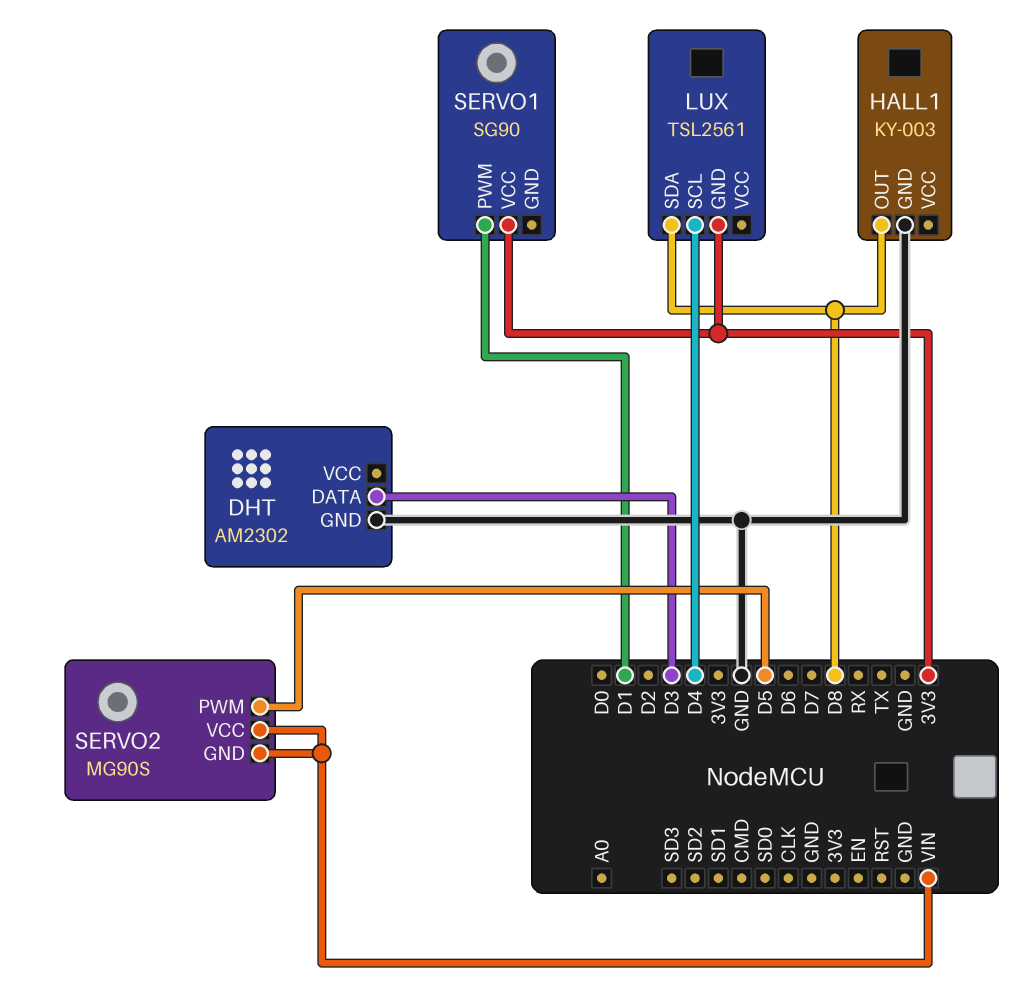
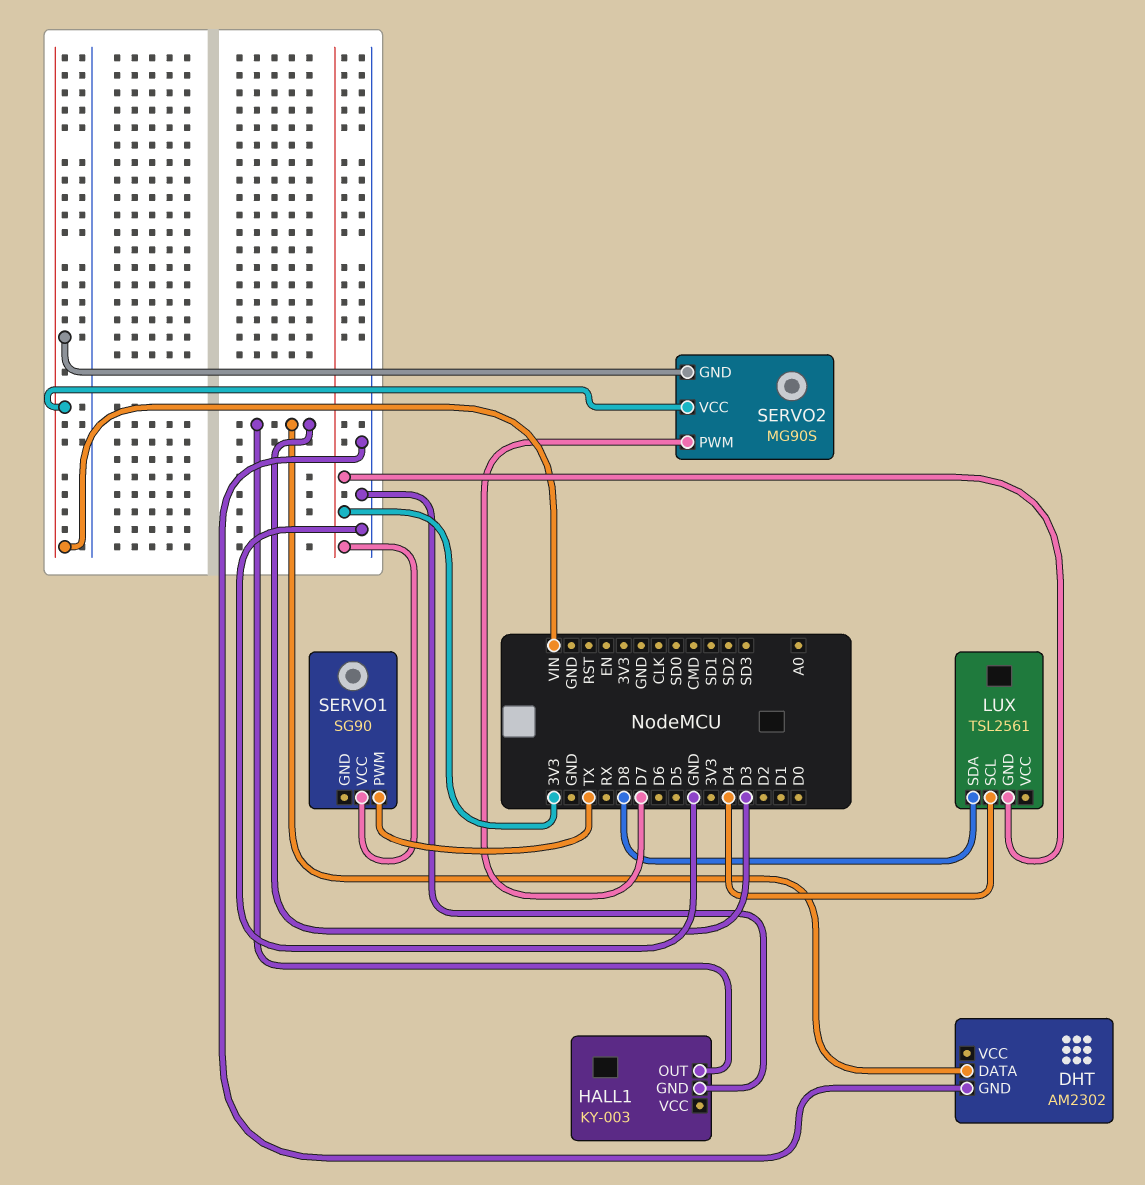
HALL1 pin OUT: D8 -> D3
SERVO1 pin PWM: D1 -> TX
SERVO2 pin PWM: D5 -> D7

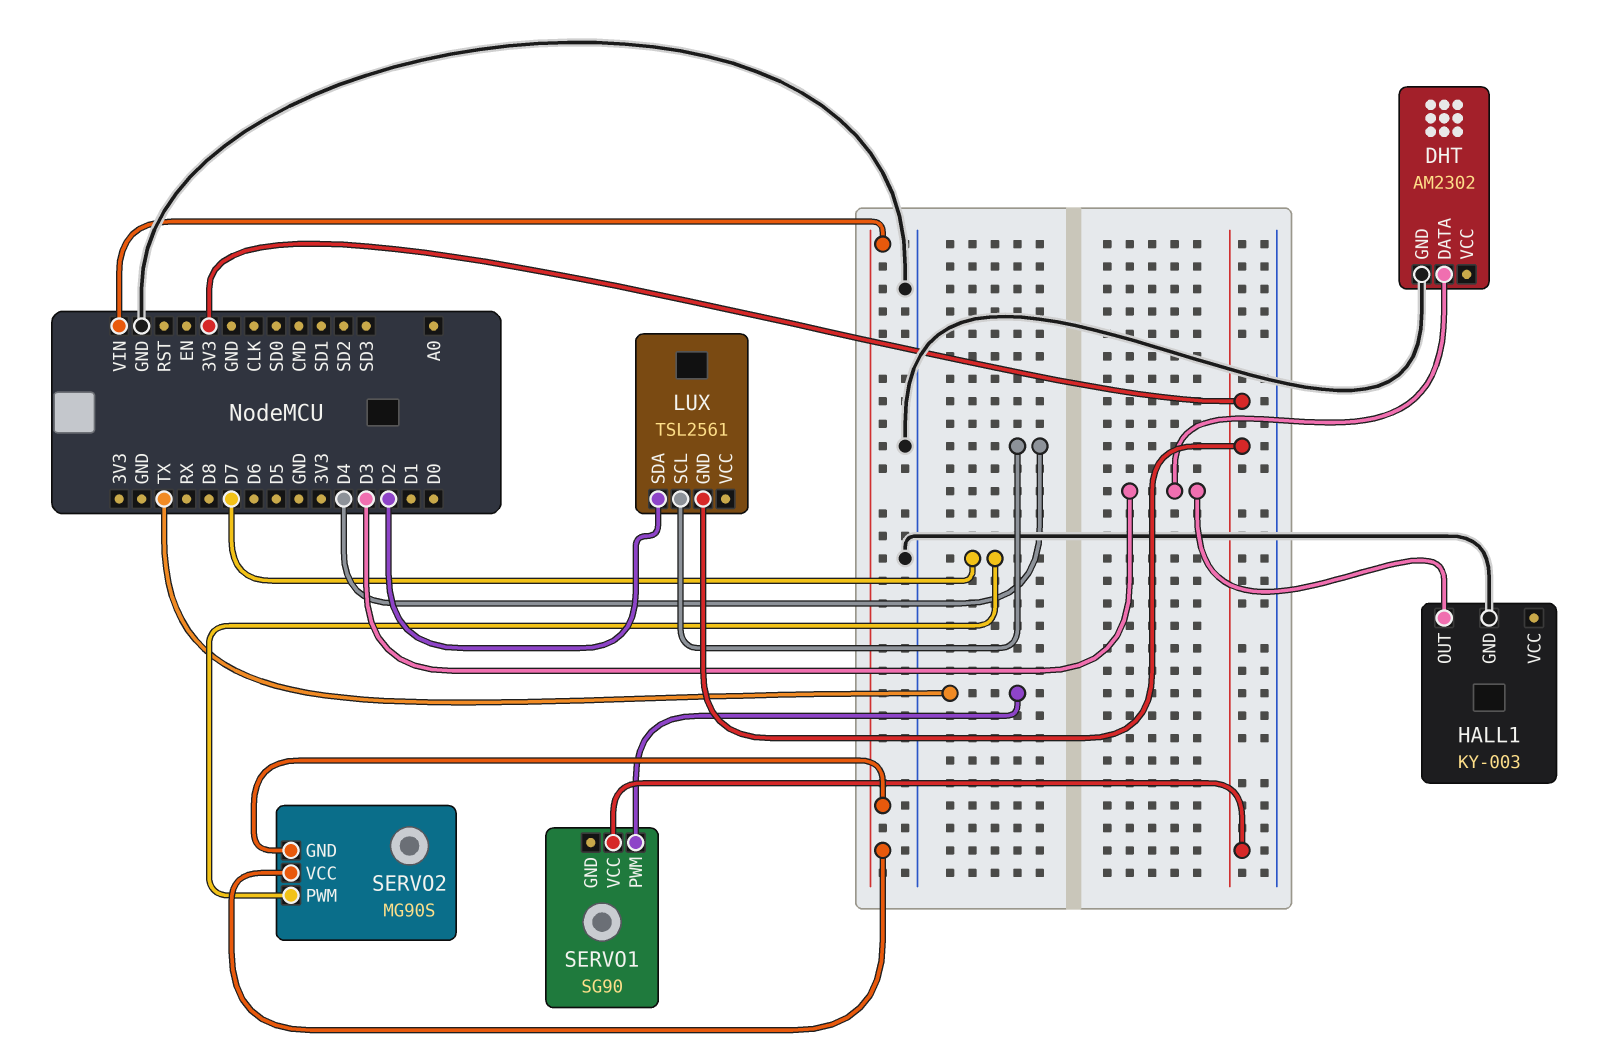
LUX pin SDA: D8 -> D2

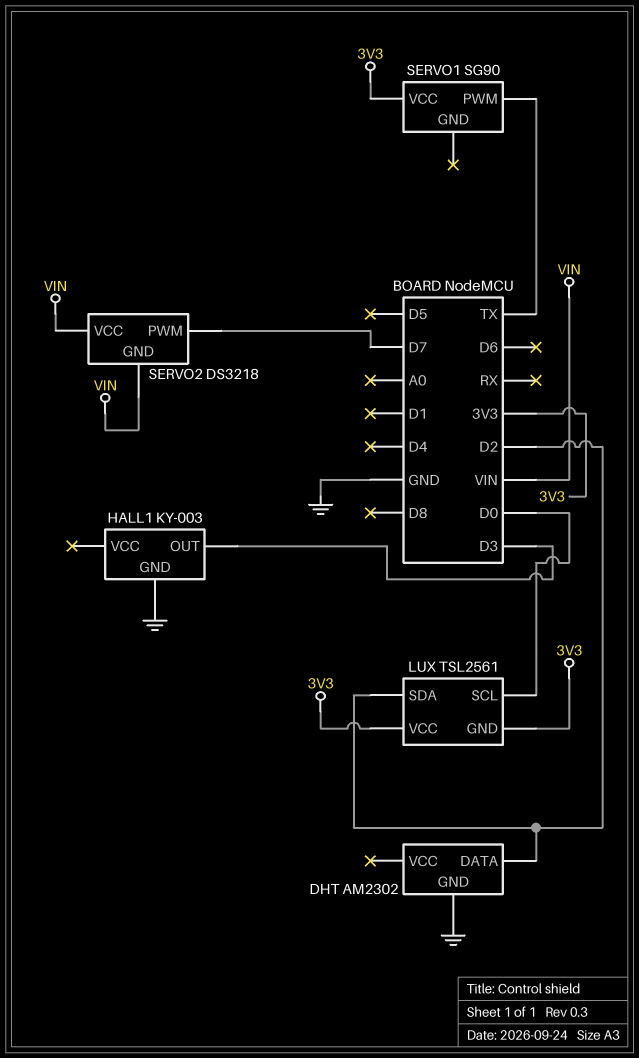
DHT pin DATA: D3 -> D2
LUX pin SCL: D4 -> D0
LUX pin VCC: none -> 3V3
SERVO2: MG90S -> DS3218

